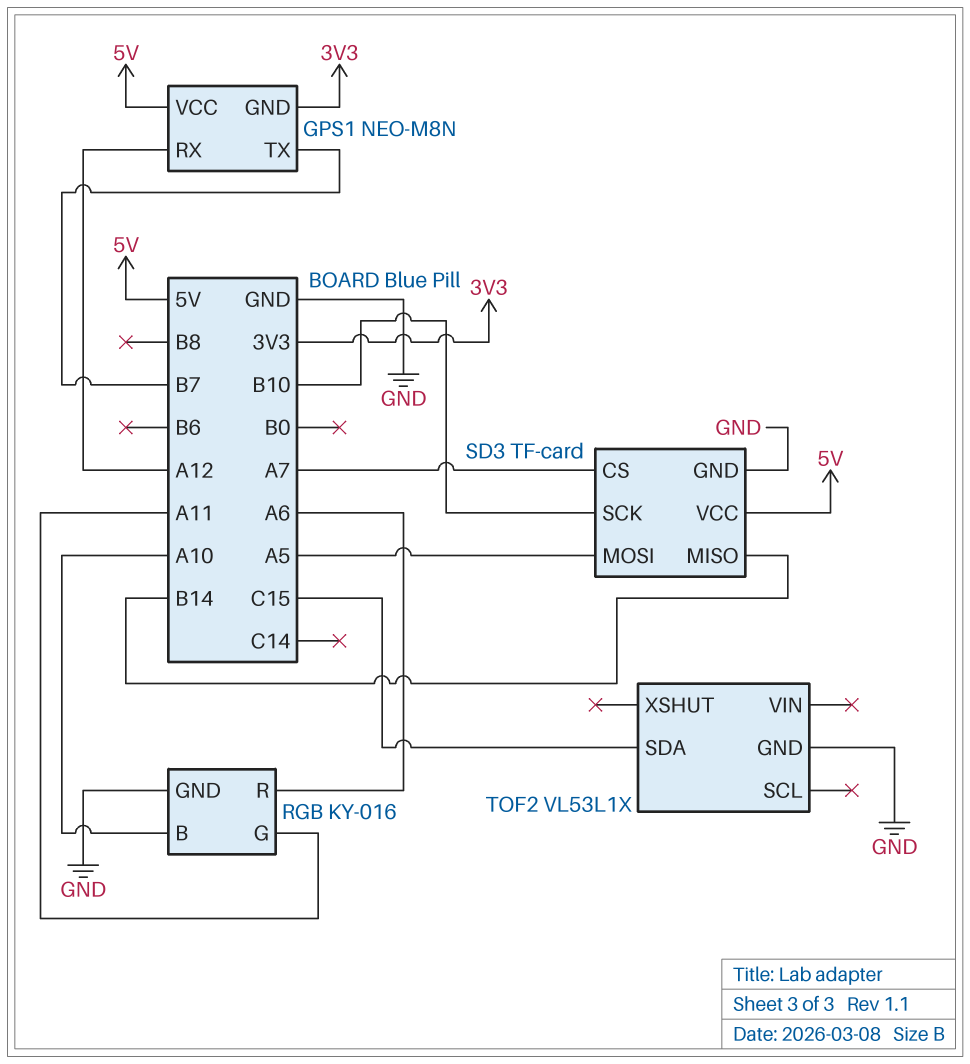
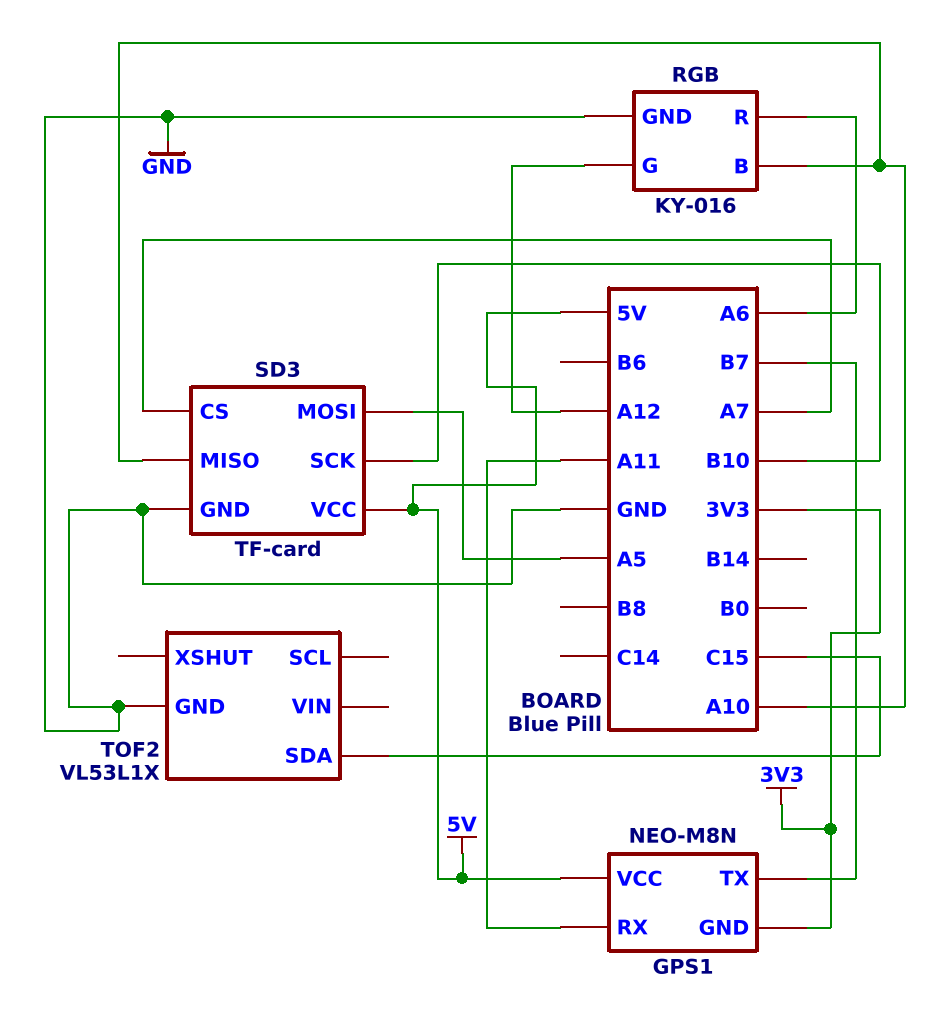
GPS1 pin RX: A12 -> A11
RGB pin G: A11 -> A12
SD3 pin MISO: B14 -> A10

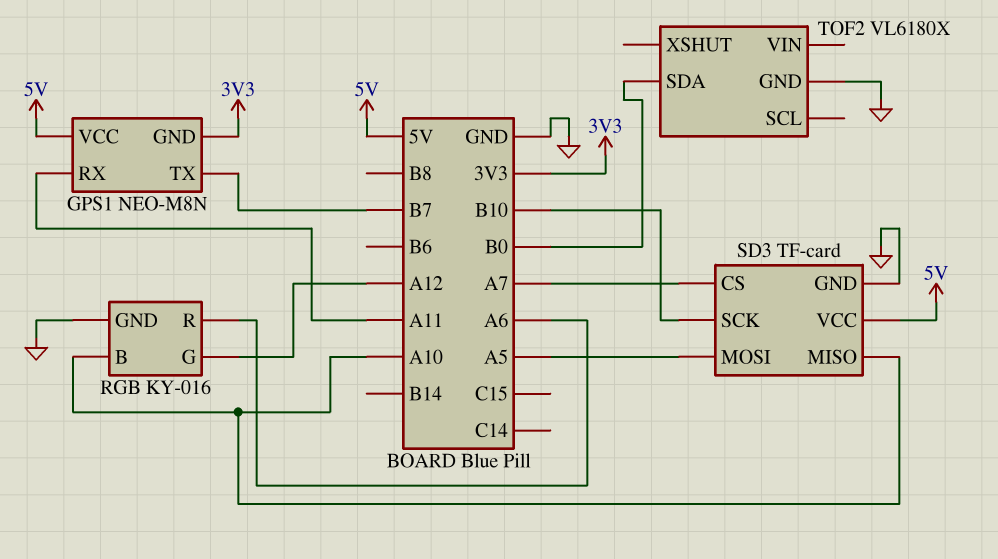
TOF2: VL53L1X -> VL6180X
TOF2 pin SDA: C15 -> B0

